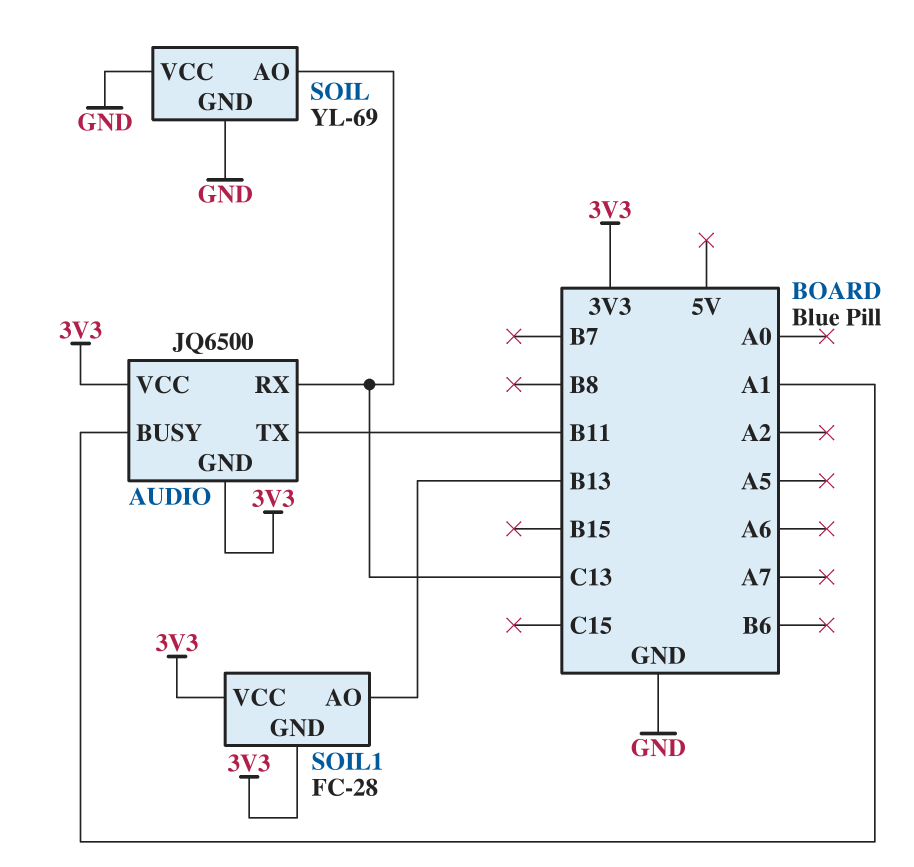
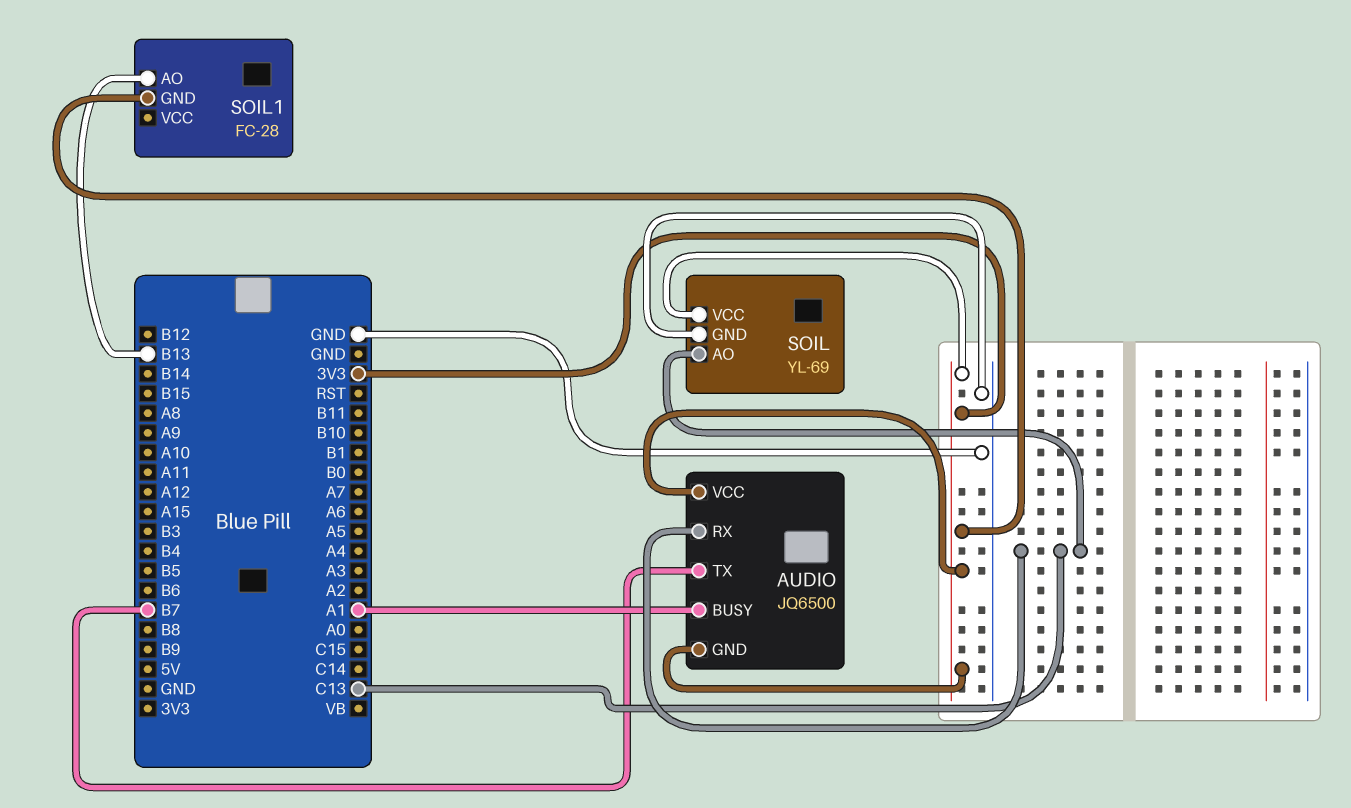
AUDIO pin TX: B11 -> B7
SOIL pin VCC: GND -> 3V3
SOIL1 pin VCC: 3V3 -> none

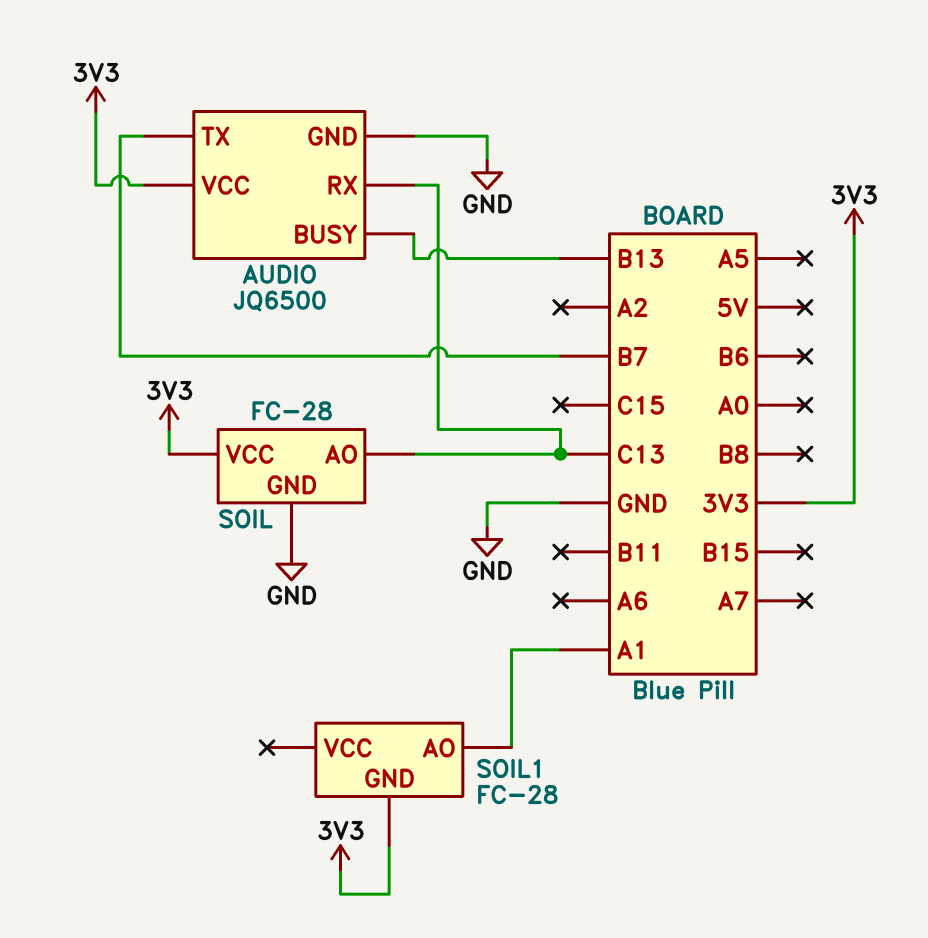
AUDIO pin BUSY: A1 -> B13
AUDIO pin GND: 3V3 -> GND
SOIL: YL-69 -> FC-28
SOIL1 pin AO: B13 -> A1

